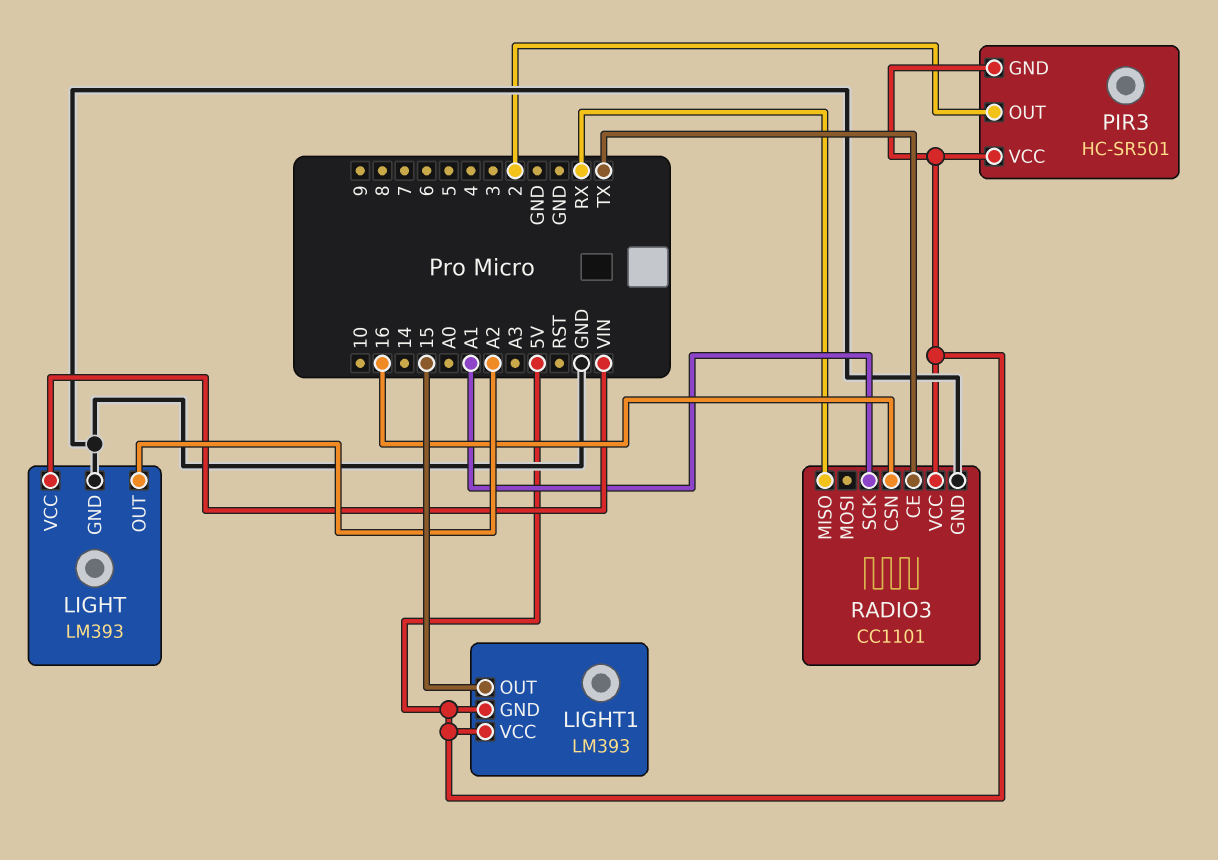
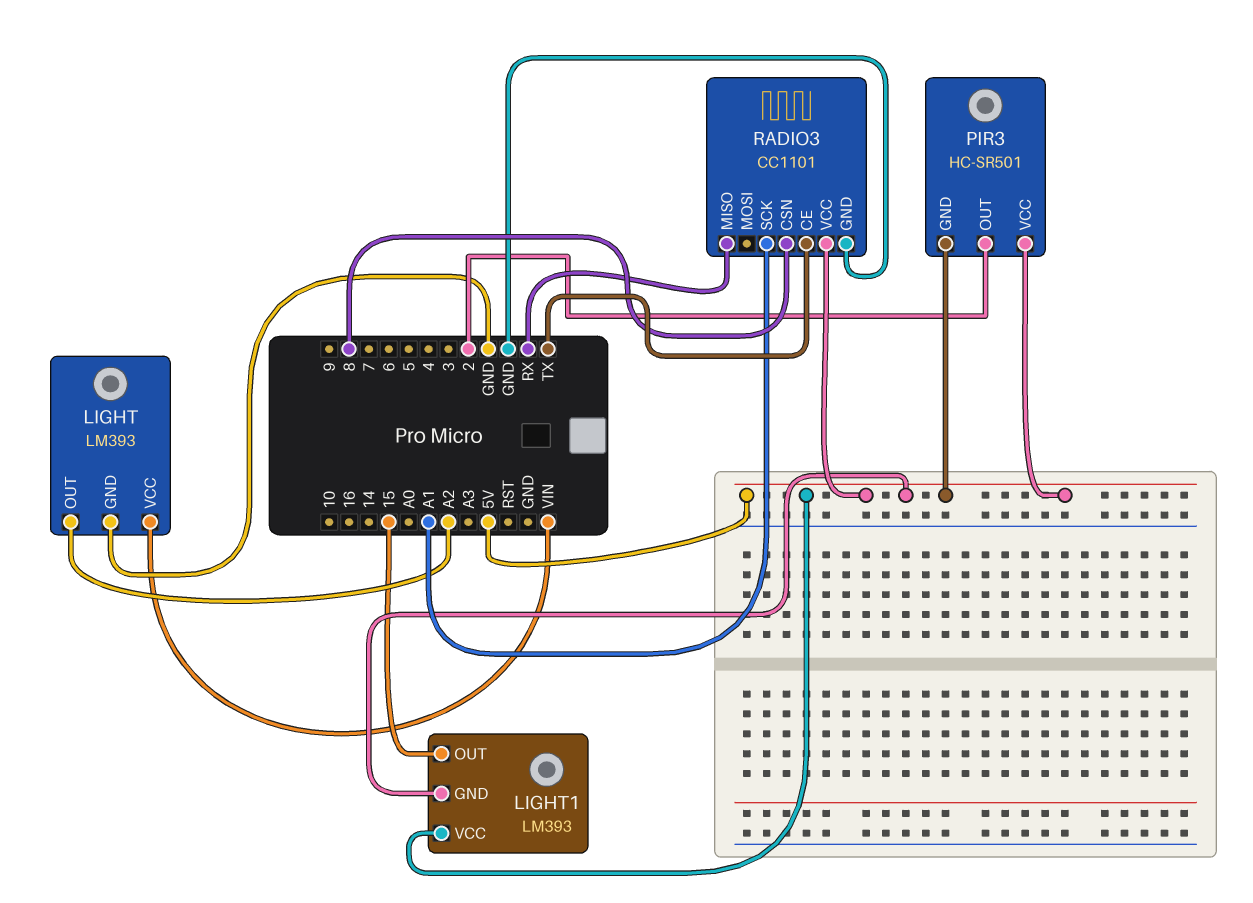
RADIO3 pin CSN: 16 -> 8

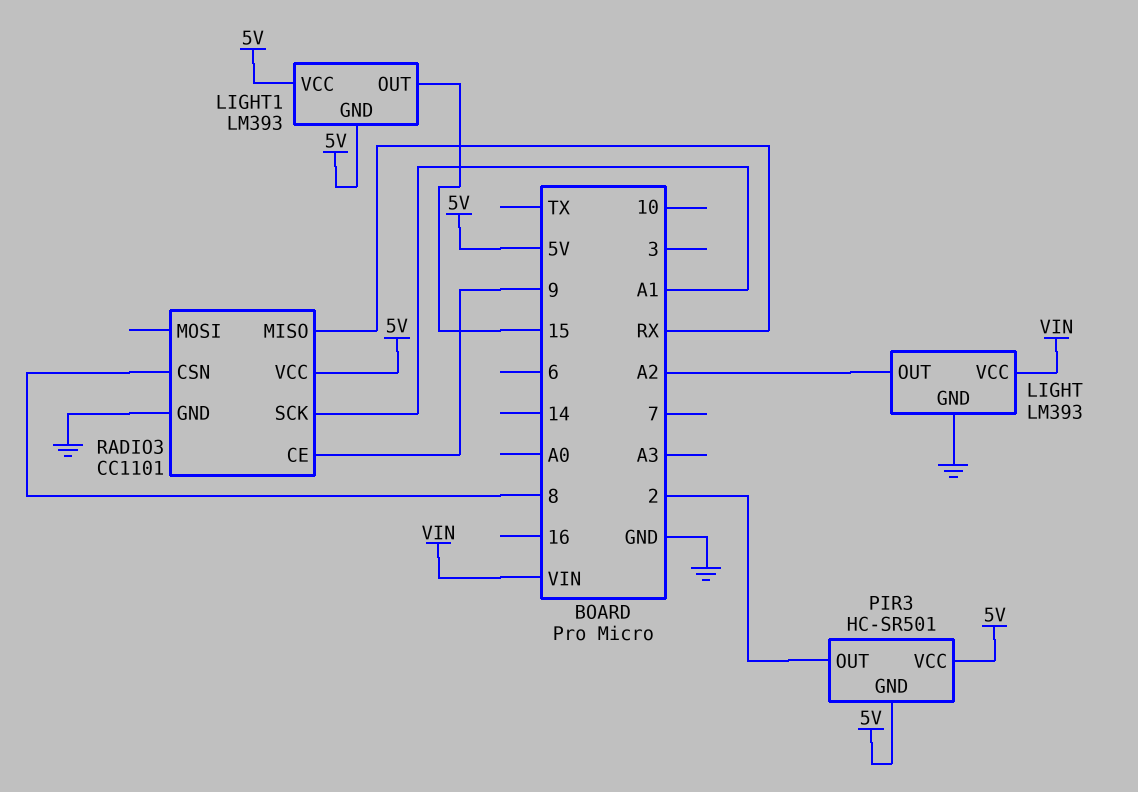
RADIO3 pin CE: TX -> 9

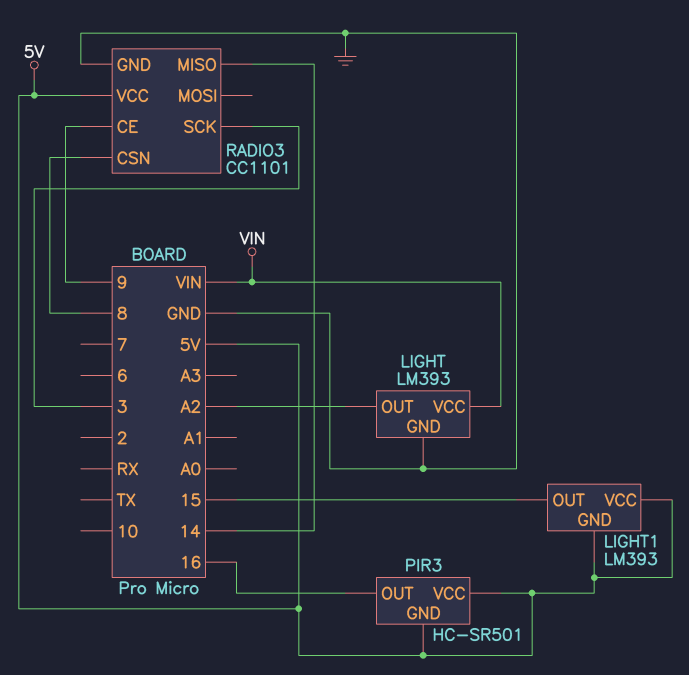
PIR3 pin OUT: 2 -> 16
RADIO3 pin MISO: RX -> 14
RADIO3 pin SCK: A1 -> 3

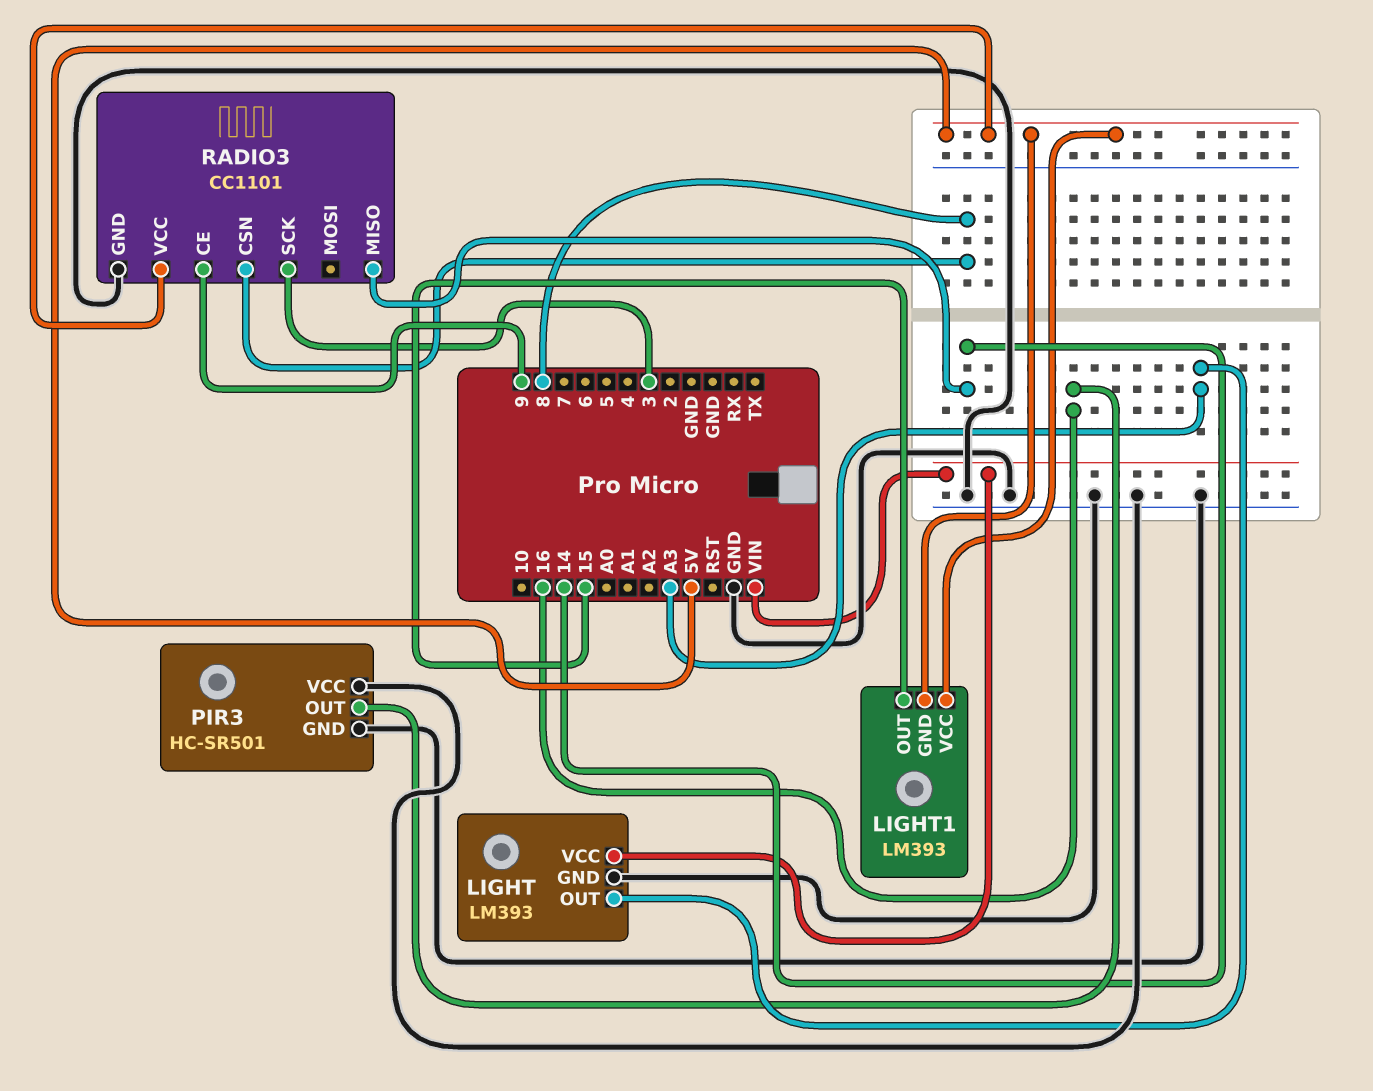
LIGHT pin OUT: A2 -> A3
PIR3 pin GND: 5V -> GND
PIR3 pin VCC: 5V -> GND

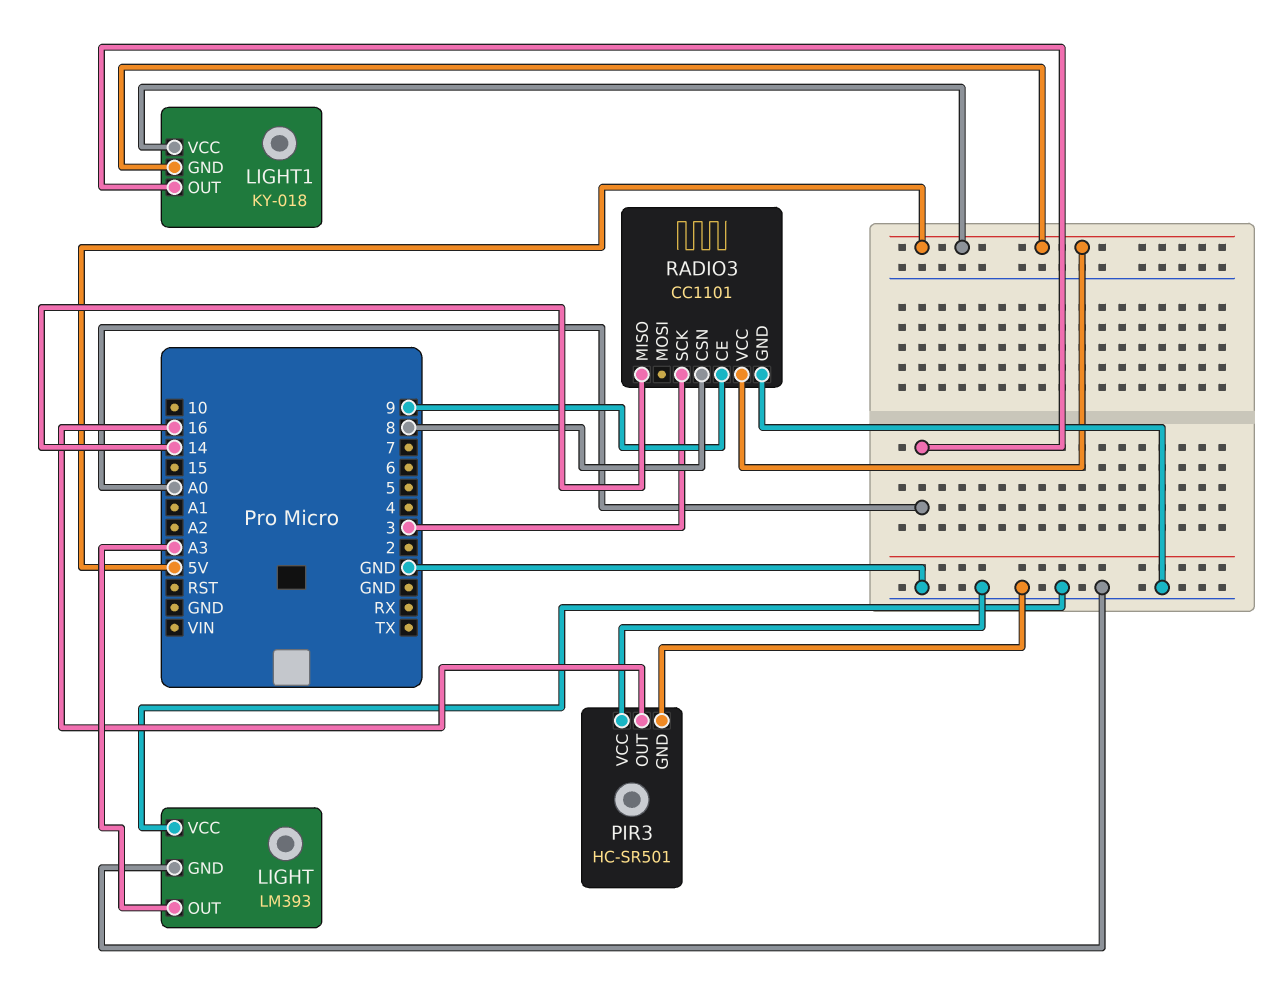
LIGHT pin VCC: VIN -> GND
LIGHT1: LM393 -> KY-018
LIGHT1 pin OUT: 15 -> A0

